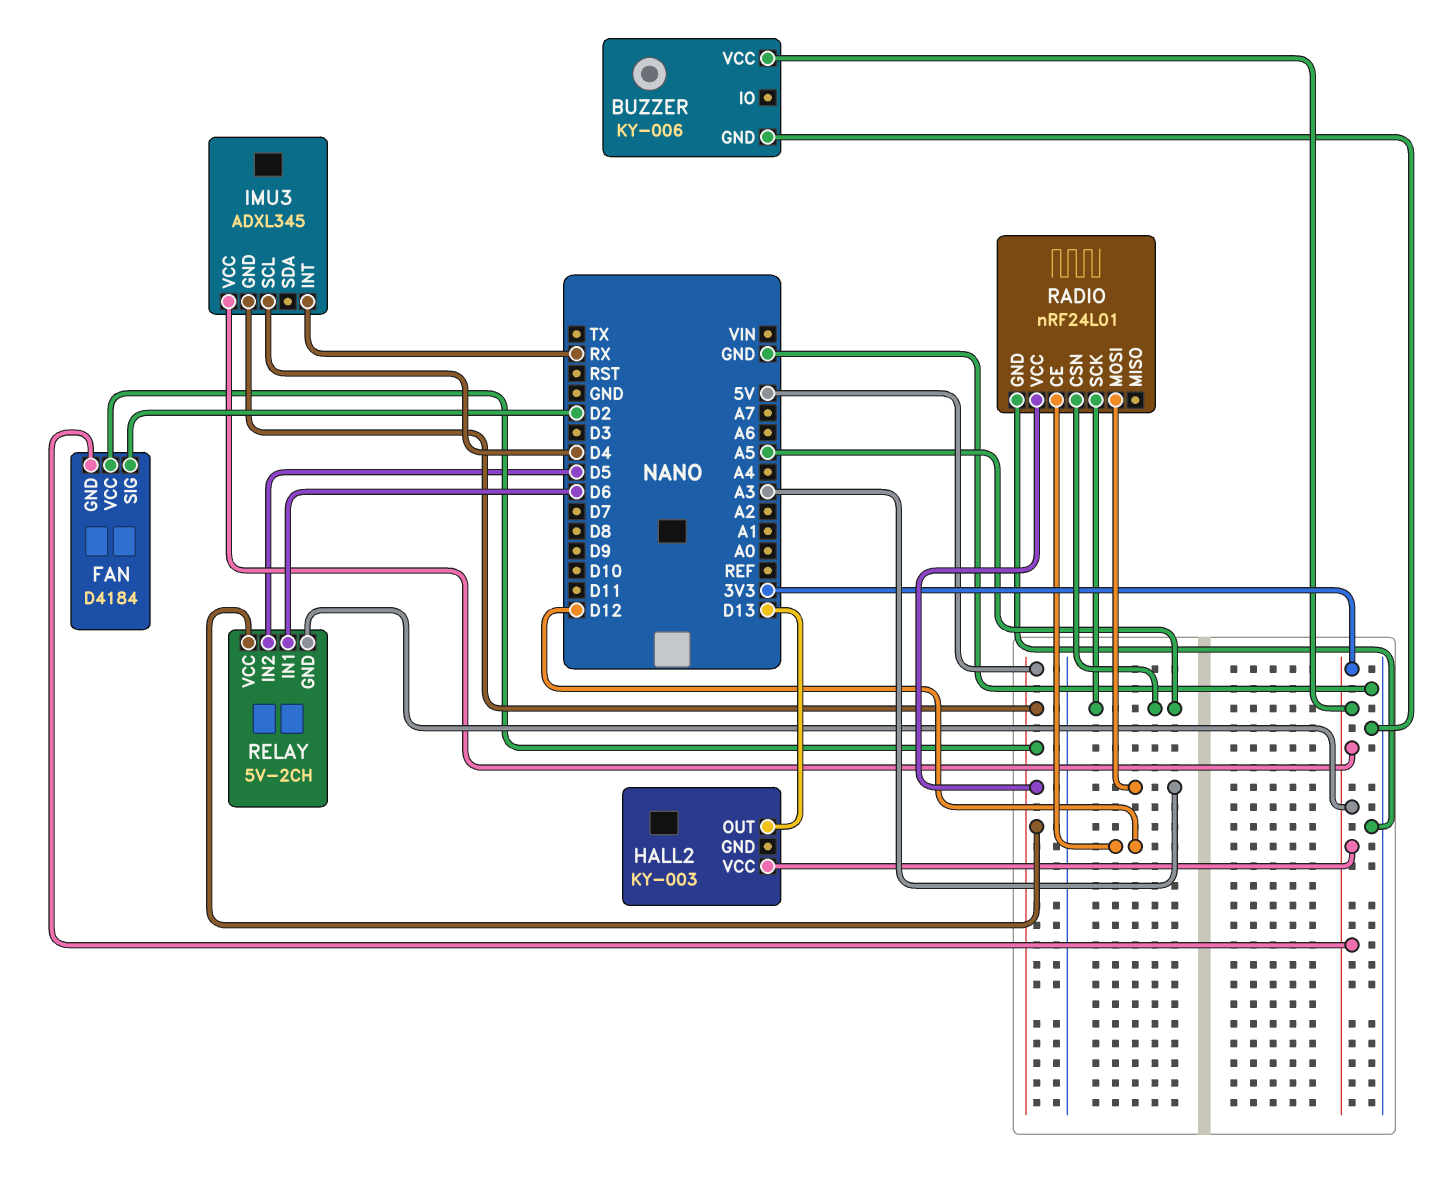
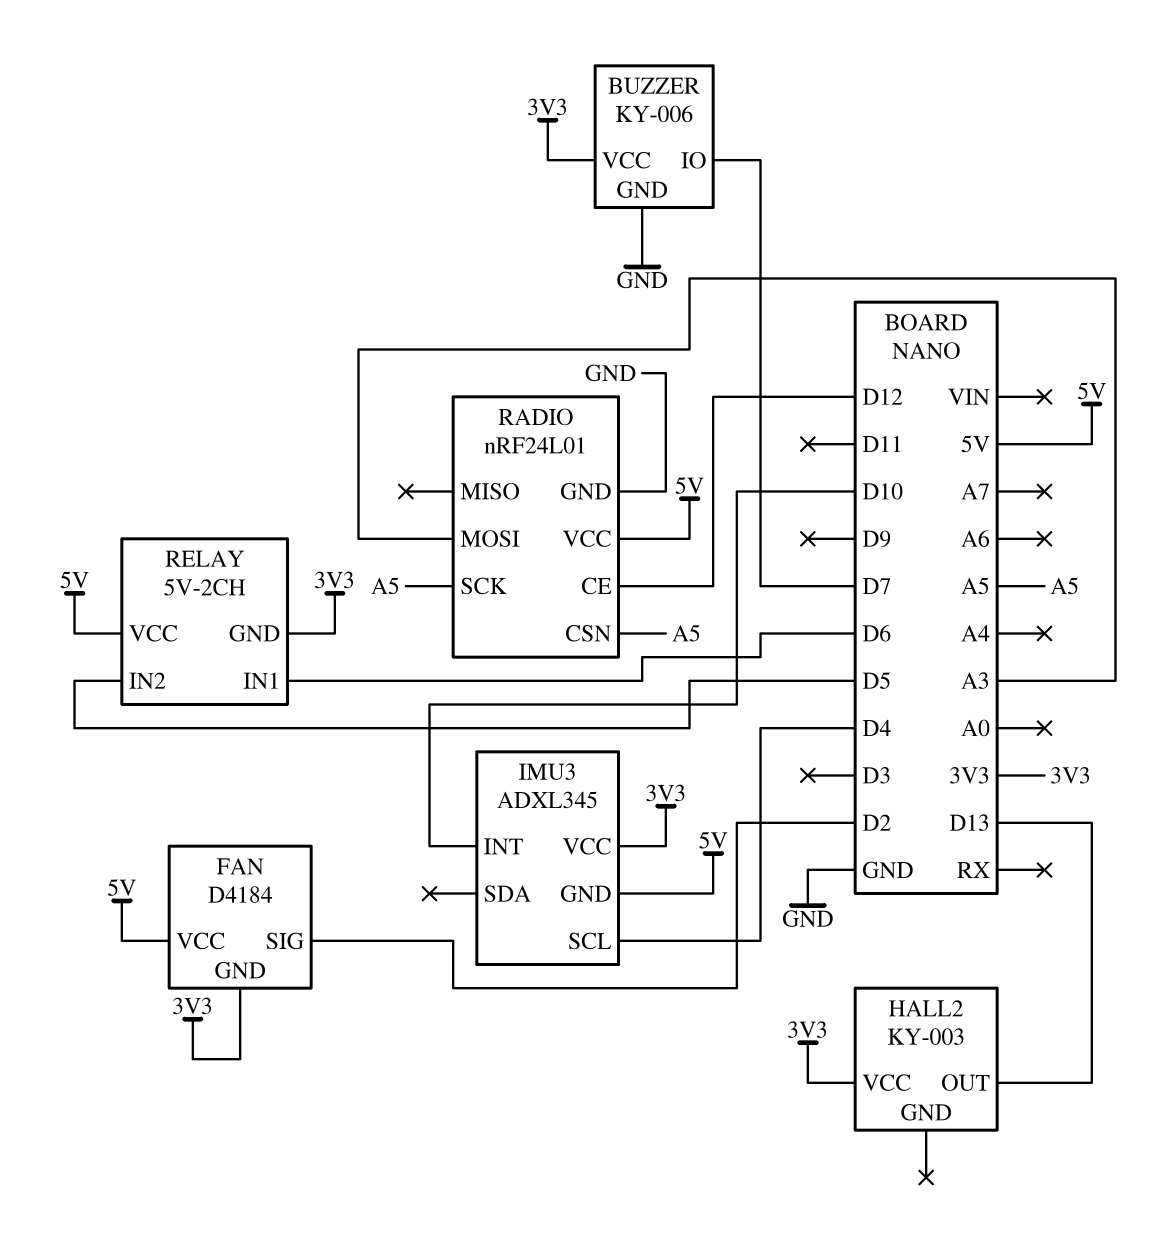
BUZZER pin IO: none -> D7
IMU3 pin INT: RX -> D10

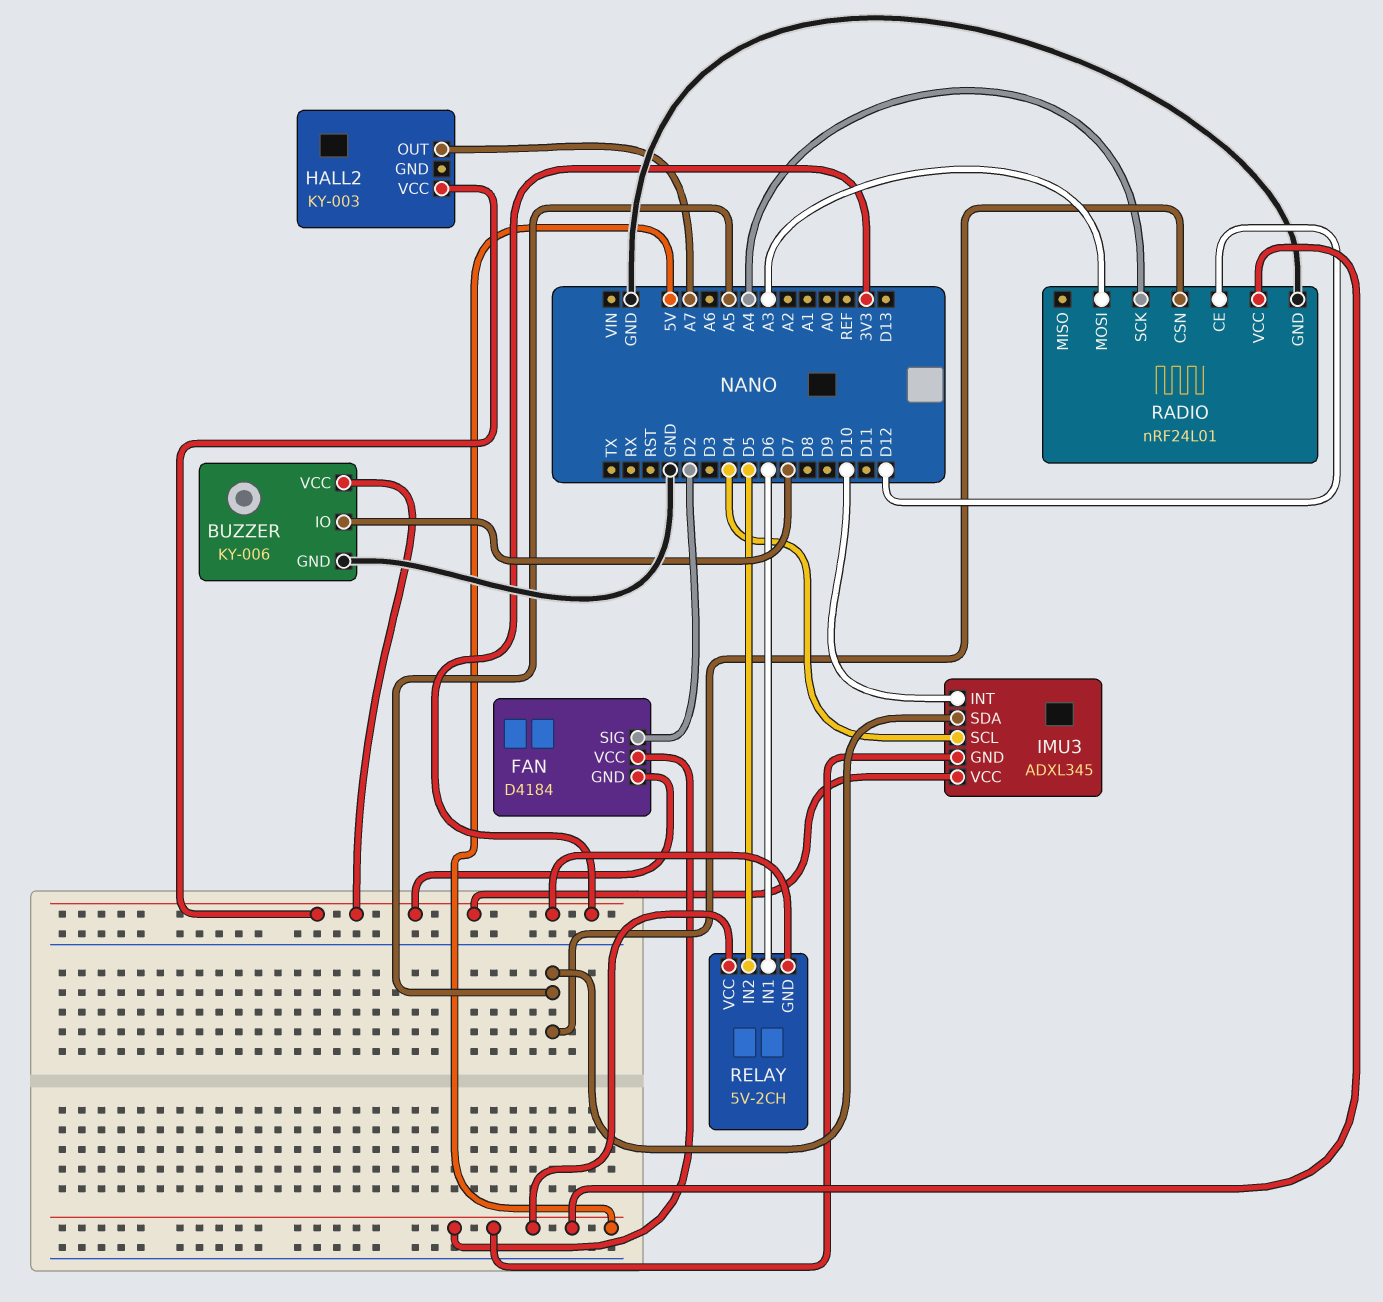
HALL2 pin OUT: D13 -> A7
IMU3 pin SDA: none -> A5
RADIO pin SCK: A5 -> A4

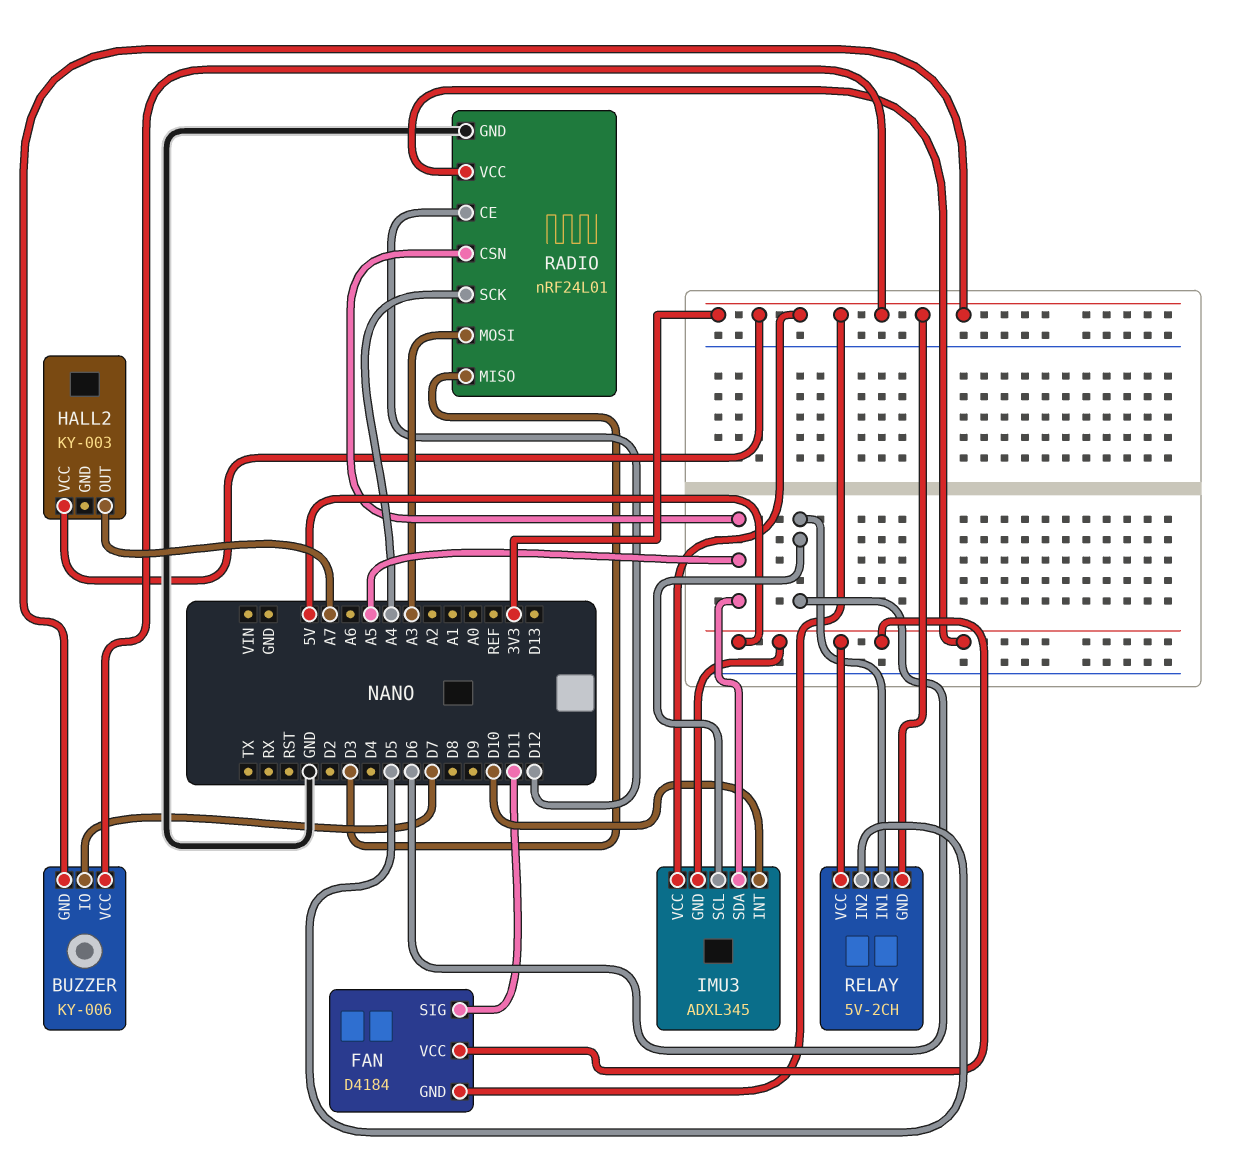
BUZZER pin GND: GND -> 3V3
FAN pin SIG: D2 -> D11
IMU3 pin SCL: D4 -> D6
RADIO pin MISO: none -> D3

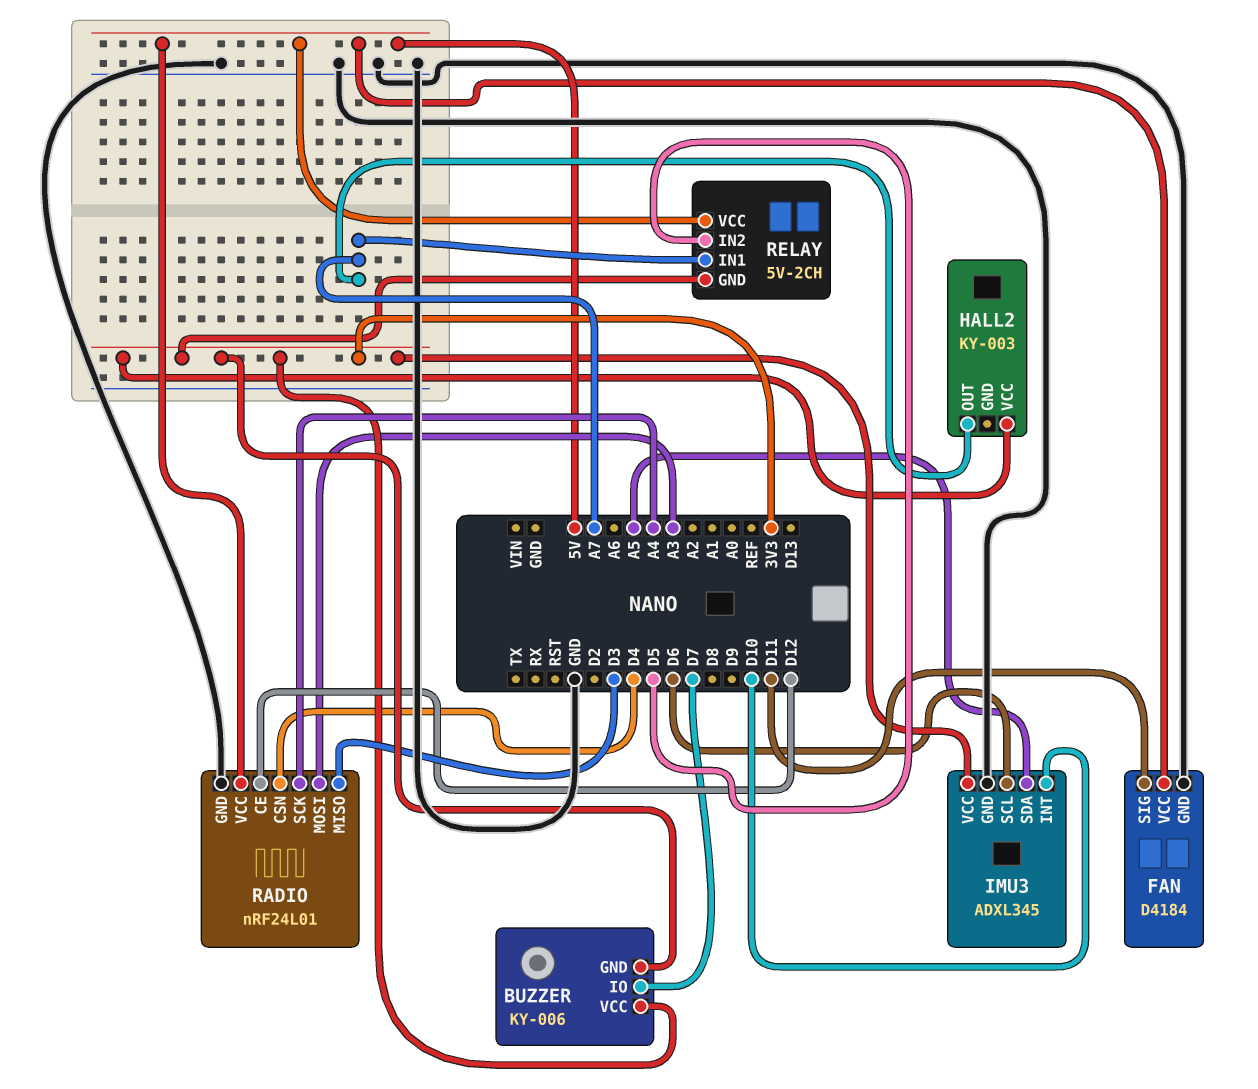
FAN pin GND: 3V3 -> GND
IMU3 pin GND: 5V -> GND
RADIO pin CSN: A5 -> D4
RELAY pin IN1: D6 -> A7

